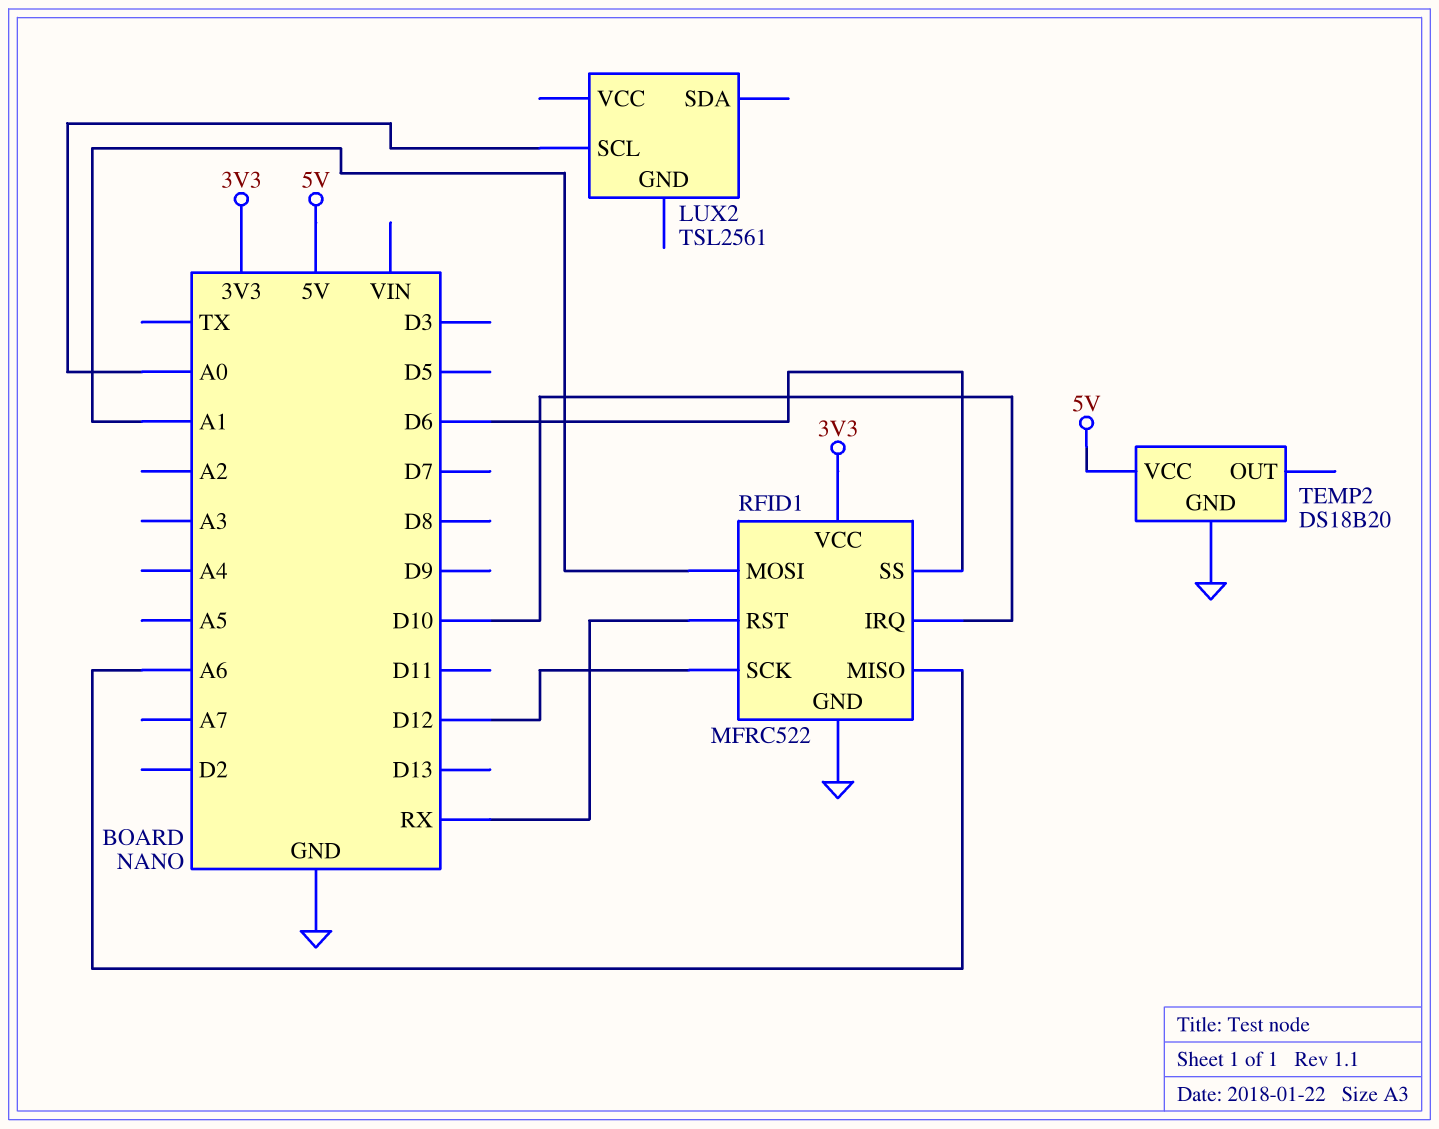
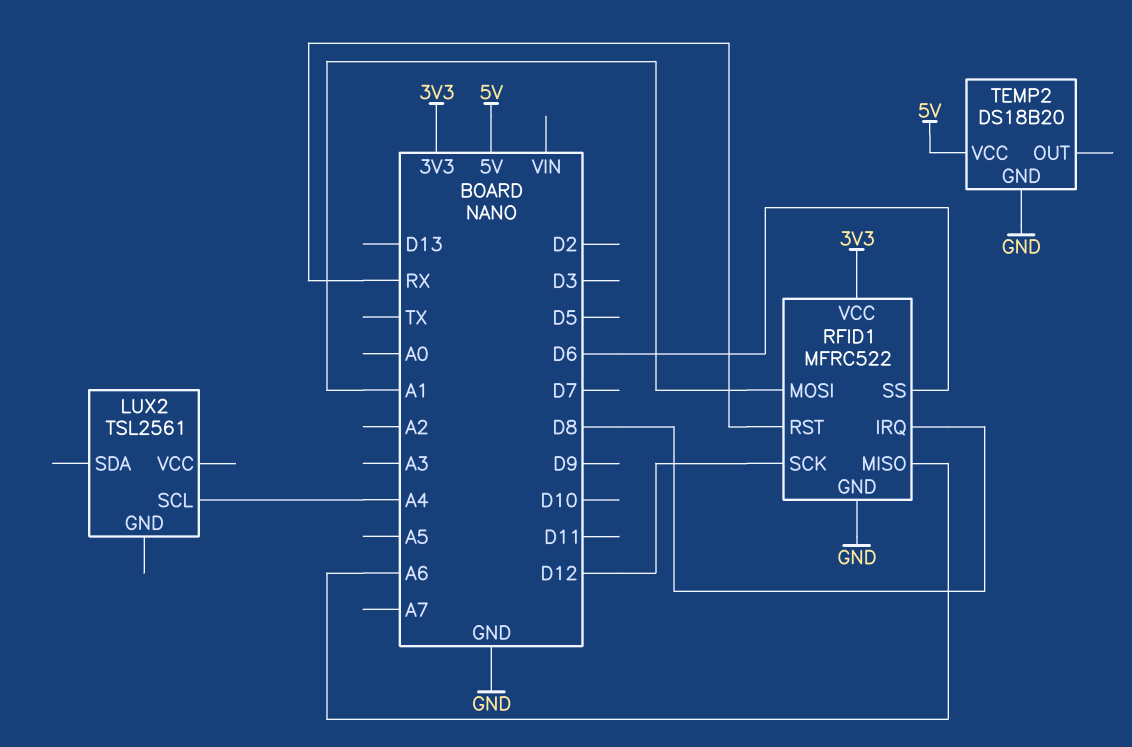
LUX2 pin SCL: A0 -> A4
RFID1 pin IRQ: D10 -> D8

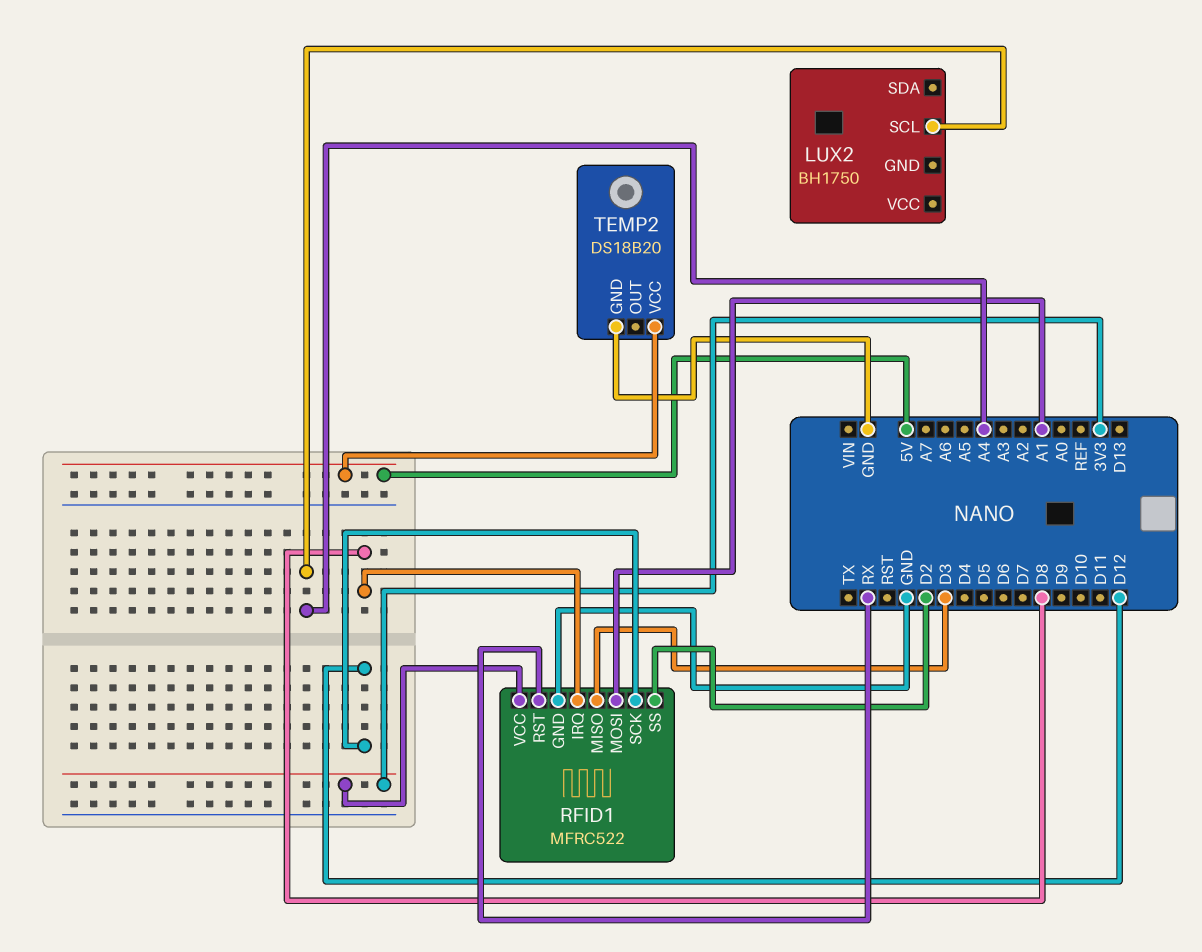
LUX2: TSL2561 -> BH1750
RFID1 pin MISO: A6 -> D3
RFID1 pin SS: D6 -> D2

